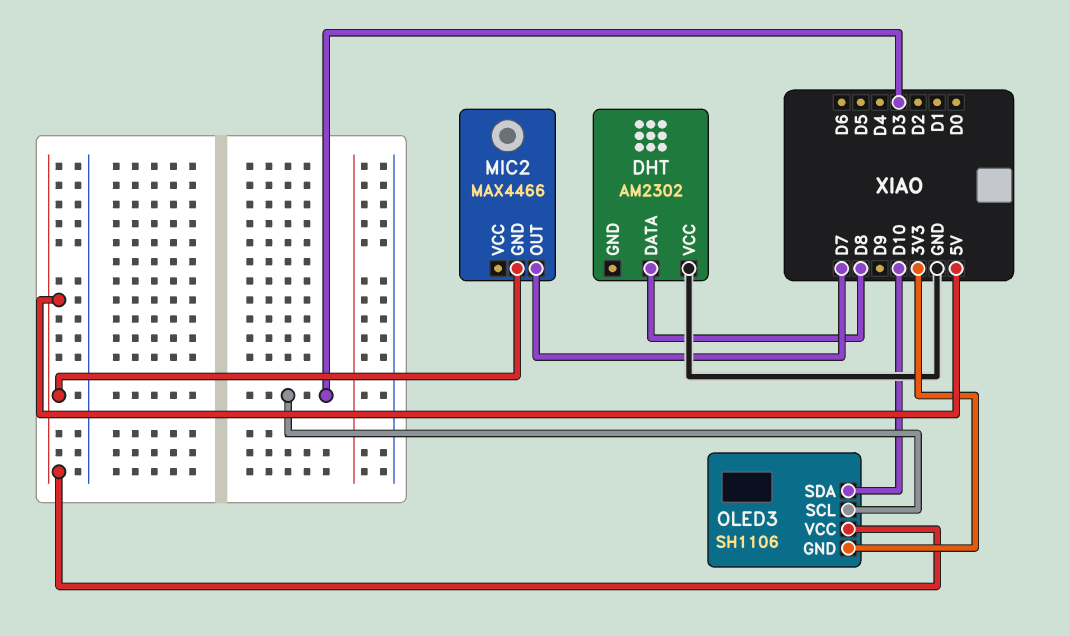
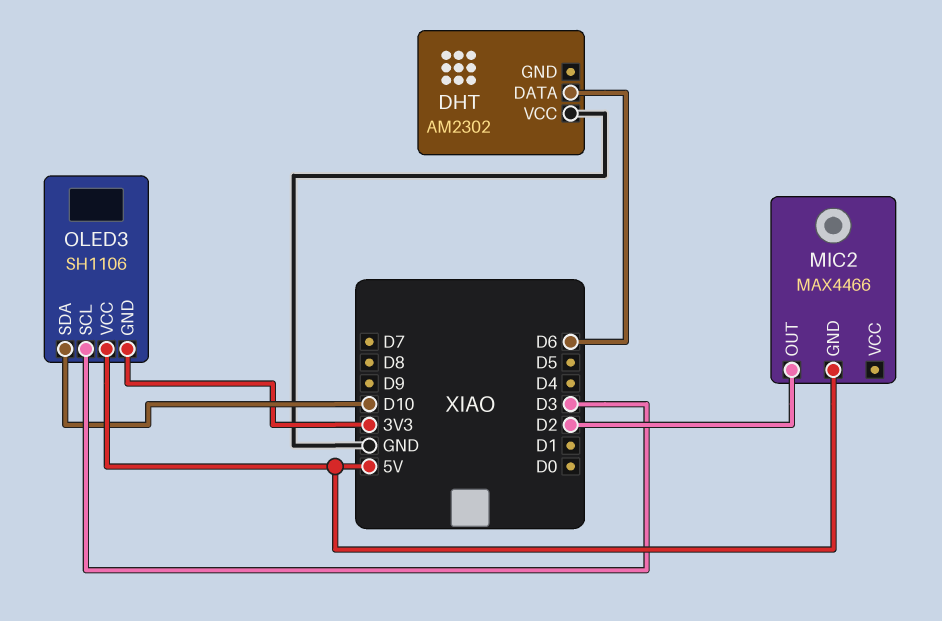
DHT pin DATA: D8 -> D6
MIC2 pin OUT: D7 -> D2

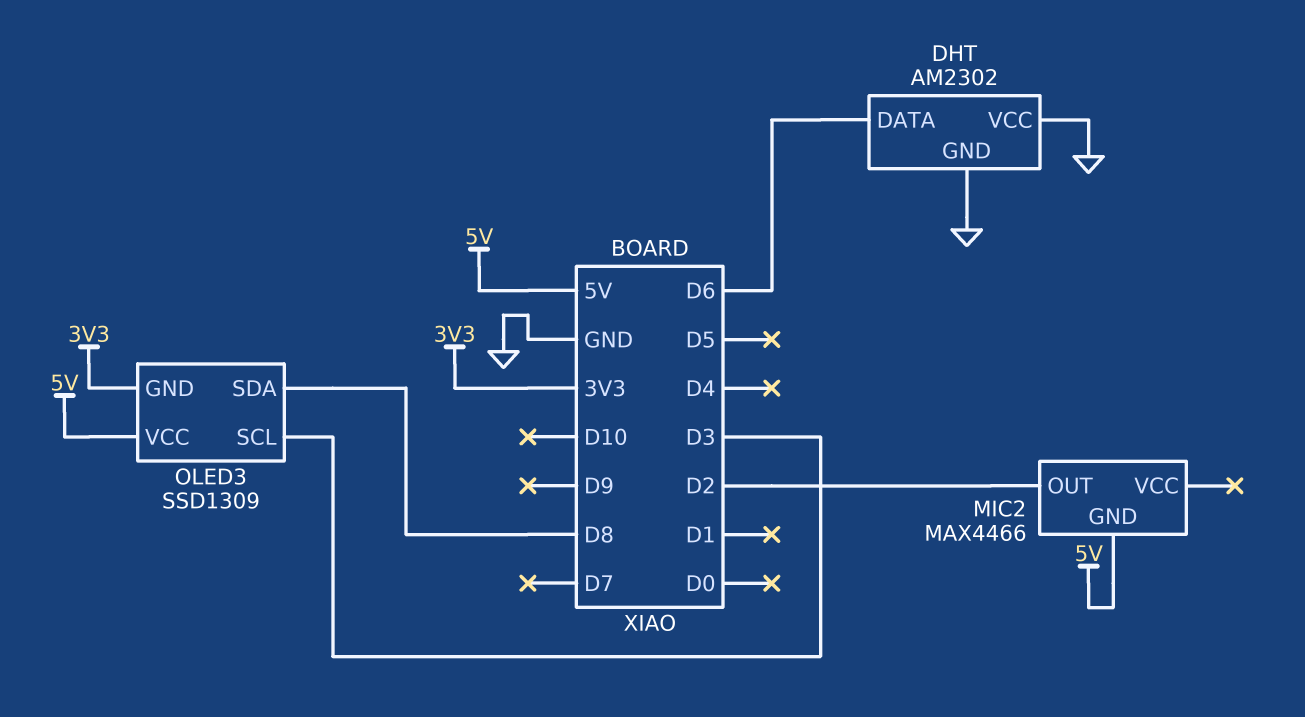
DHT pin GND: none -> GND
OLED3: SH1106 -> SSD1309
OLED3 pin SDA: D10 -> D8

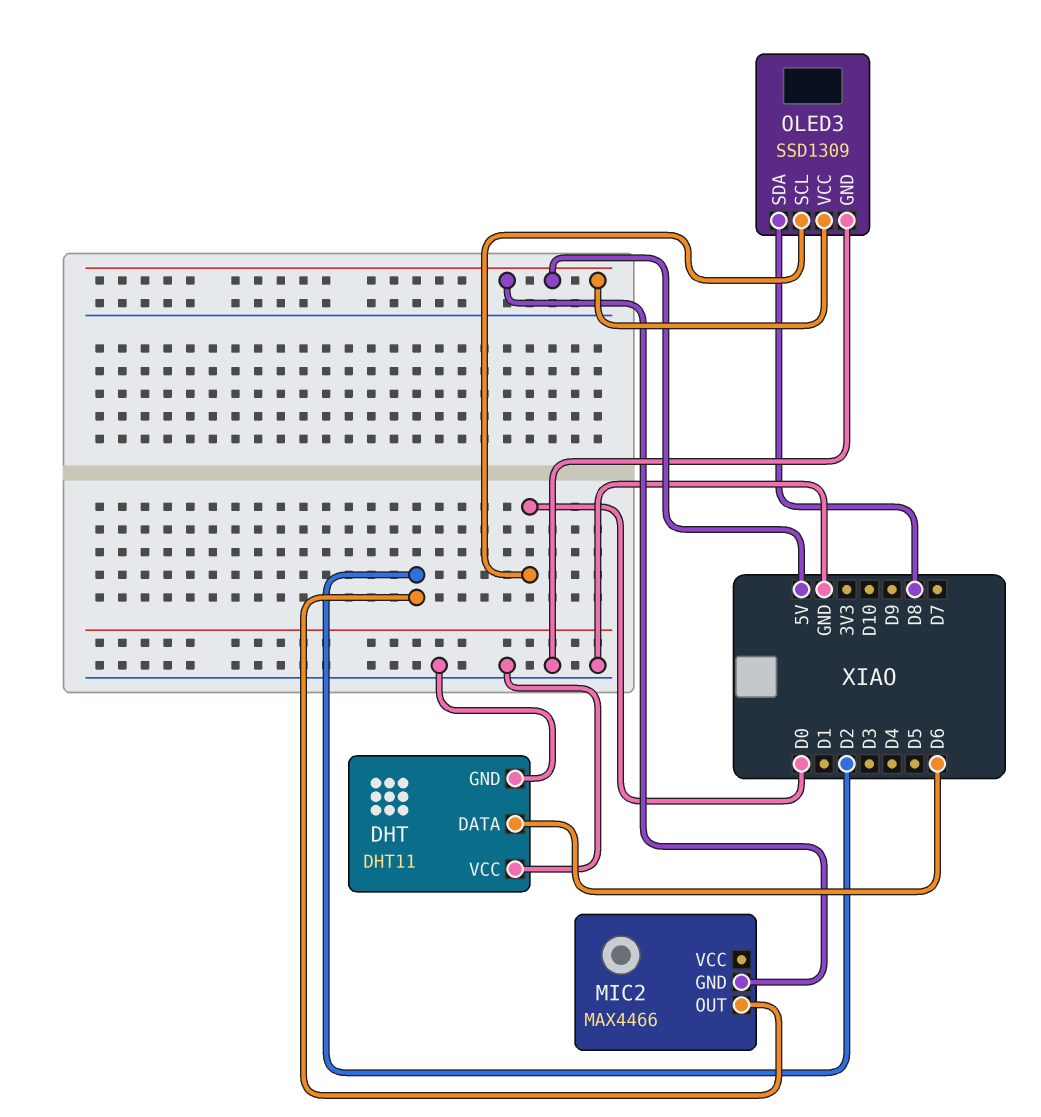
DHT: AM2302 -> DHT11
OLED3 pin GND: 3V3 -> GND
OLED3 pin SCL: D3 -> D0

